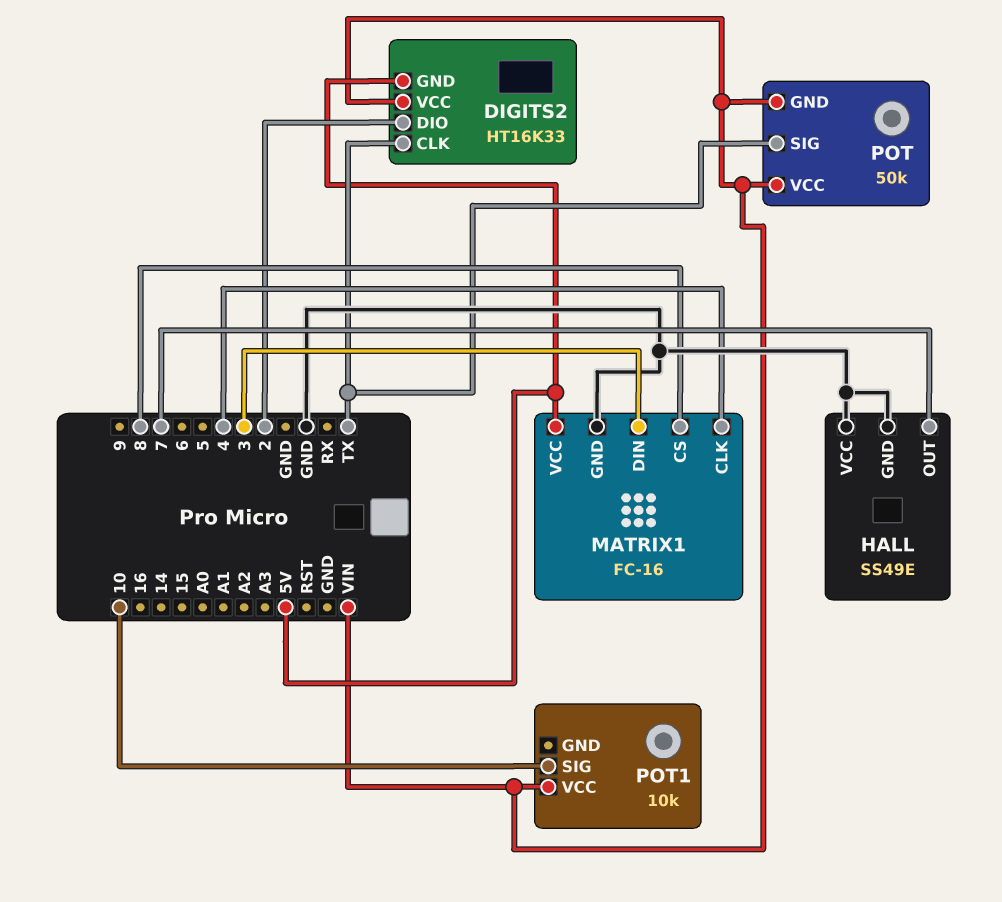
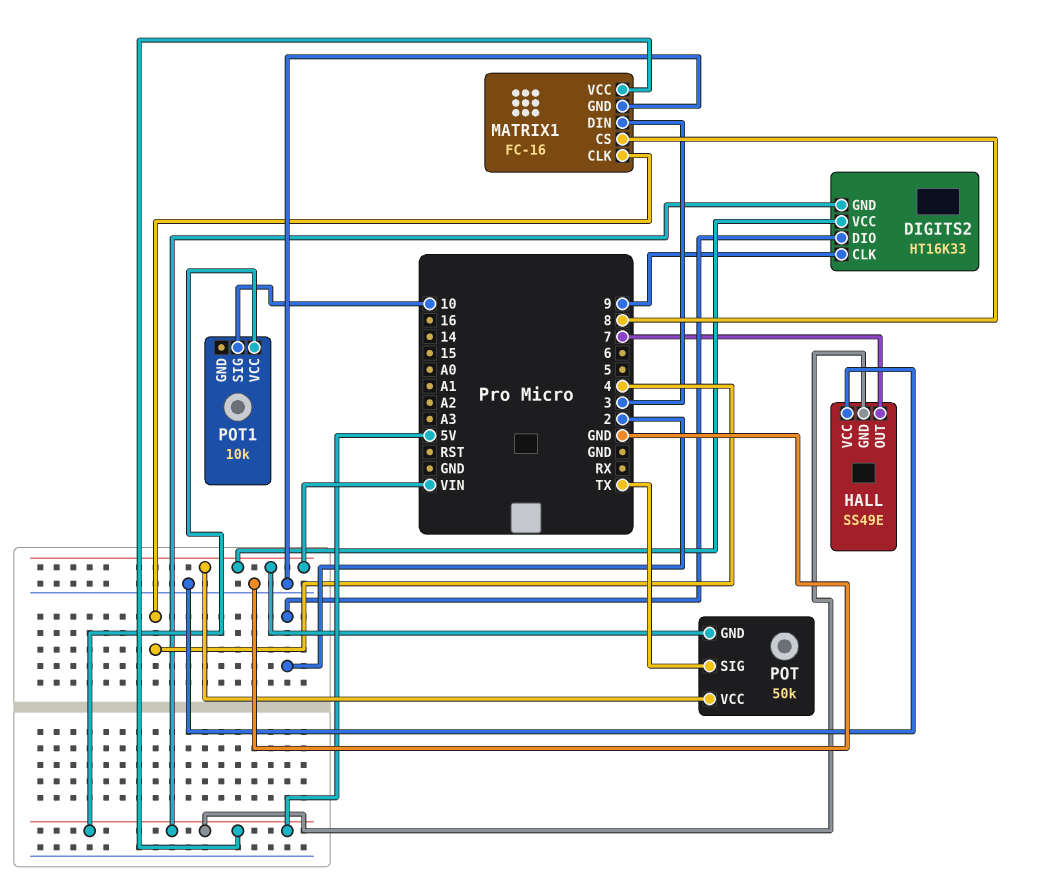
DIGITS2 pin CLK: TX -> 9
HALL pin GND: GND -> 5V
POT1 pin VCC: VIN -> 5V

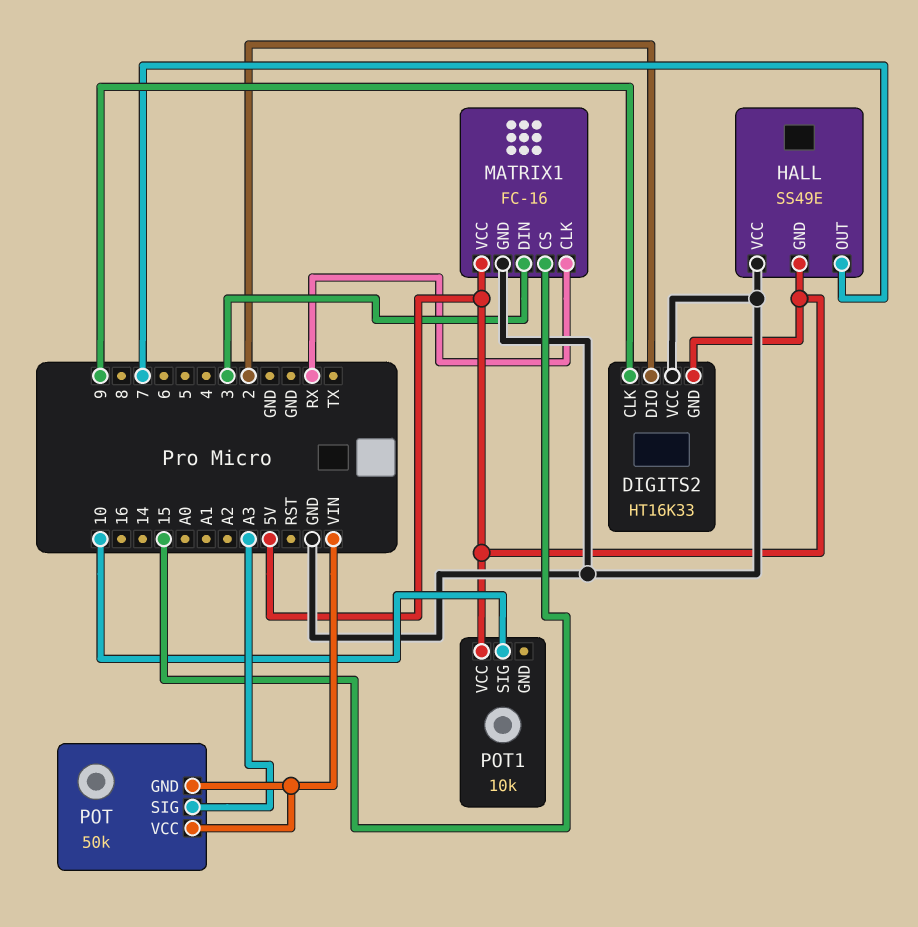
DIGITS2 pin VCC: VIN -> GND
MATRIX1 pin CLK: 4 -> RX
MATRIX1 pin CS: 8 -> 15
POT pin SIG: TX -> A3

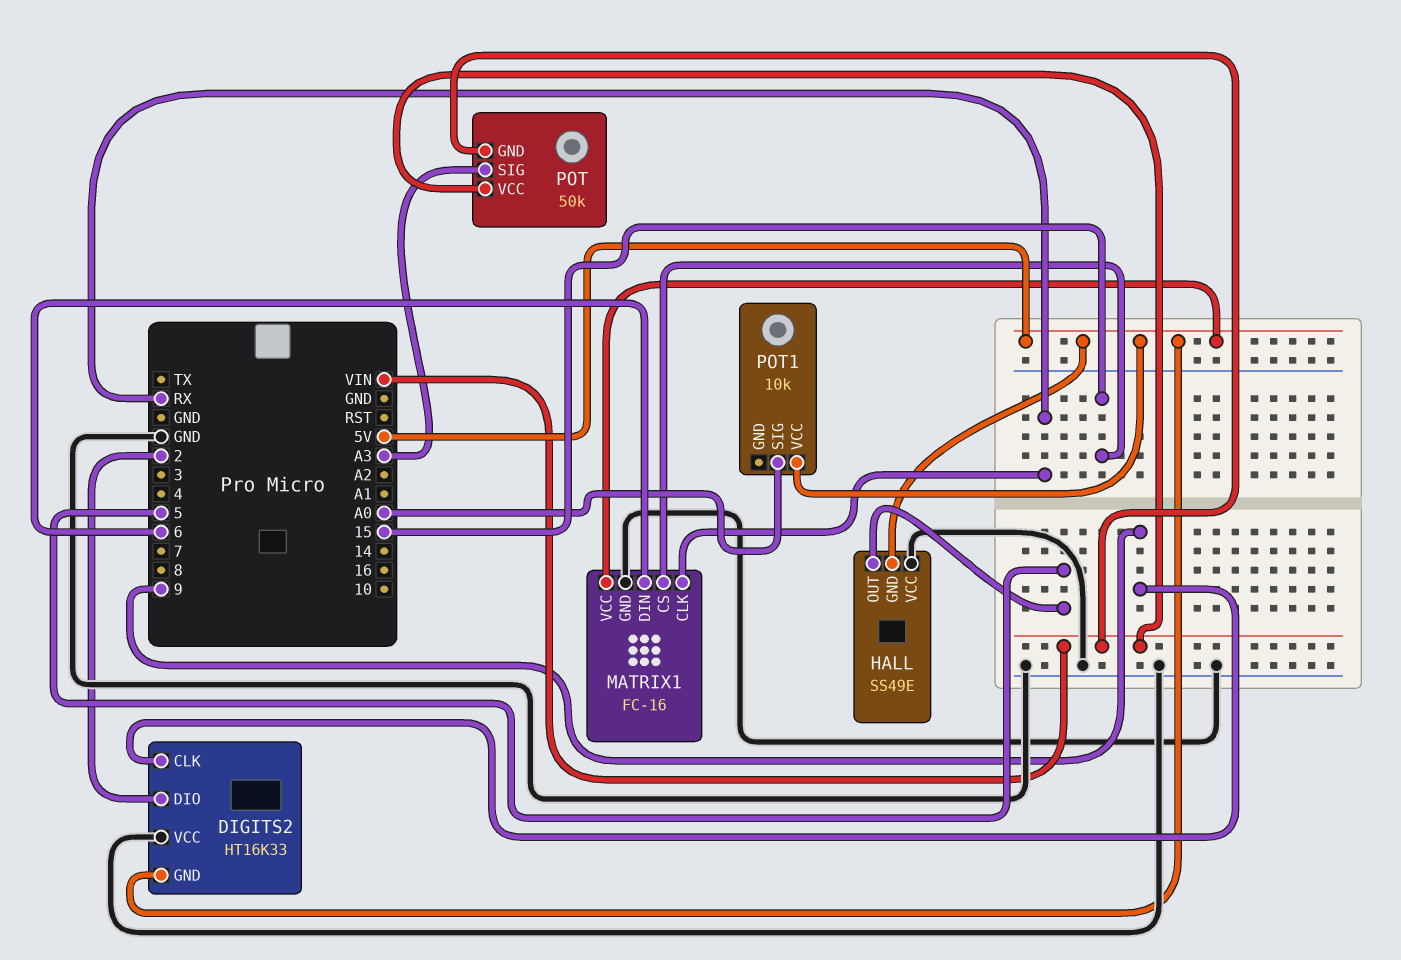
HALL pin OUT: 7 -> 5
MATRIX1 pin DIN: 3 -> 6
POT1 pin SIG: 10 -> A0

